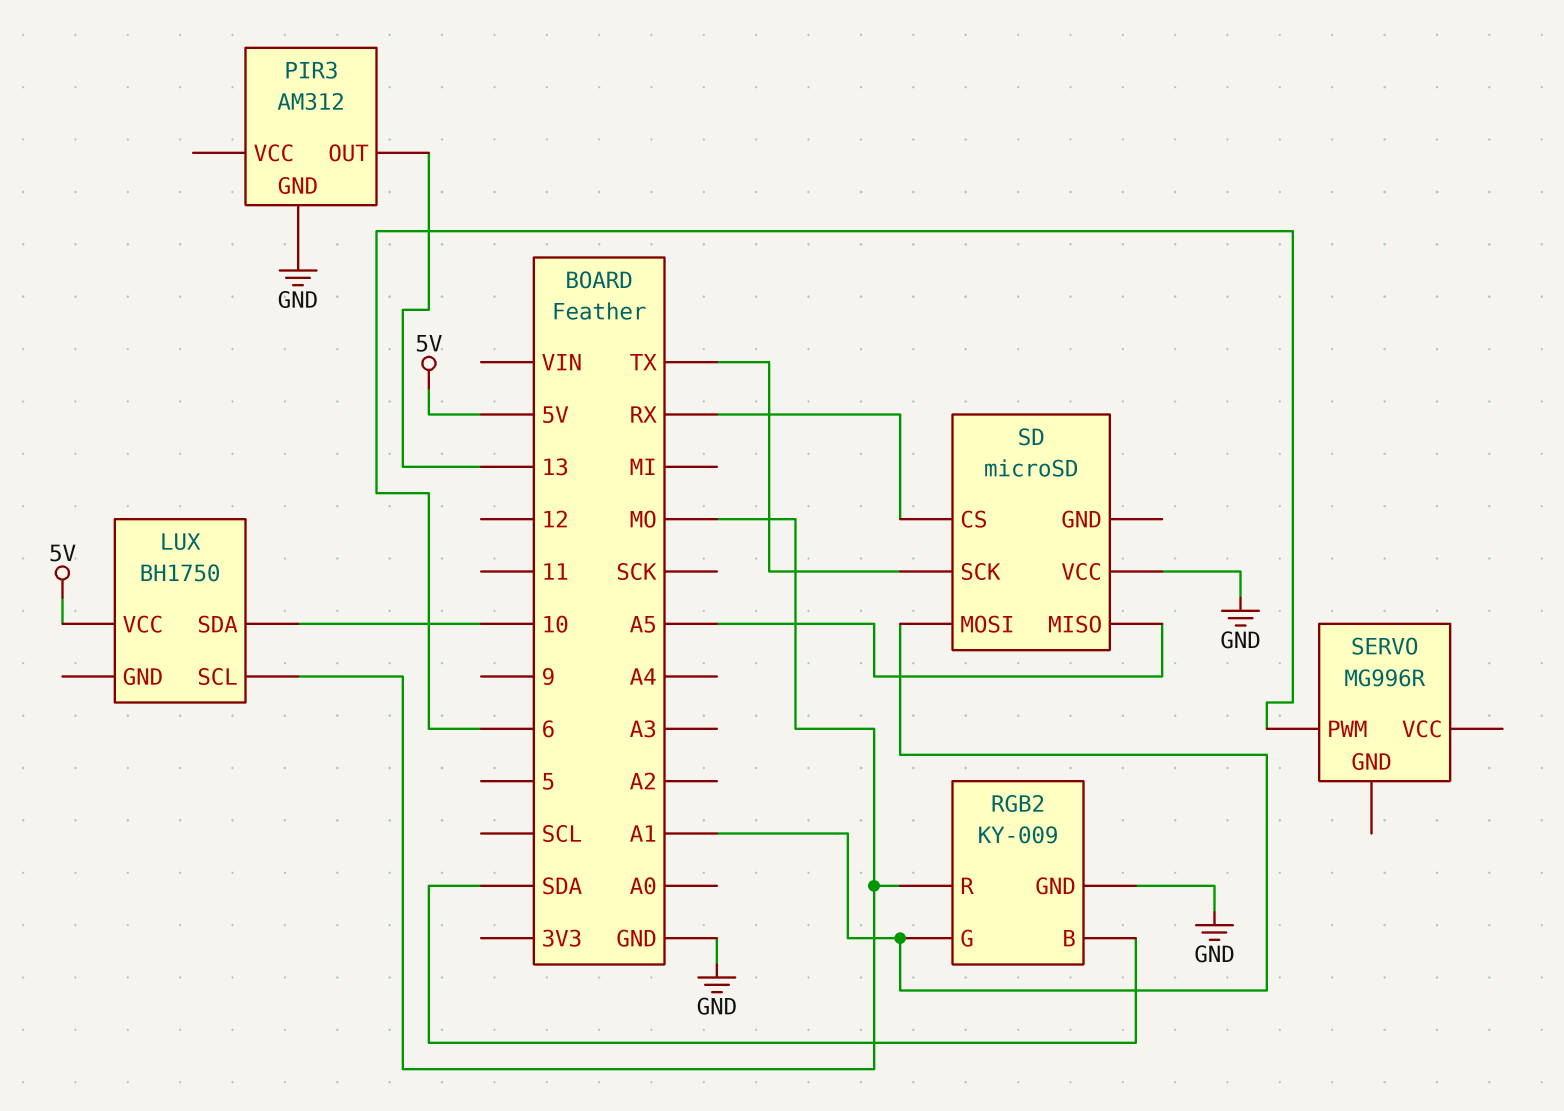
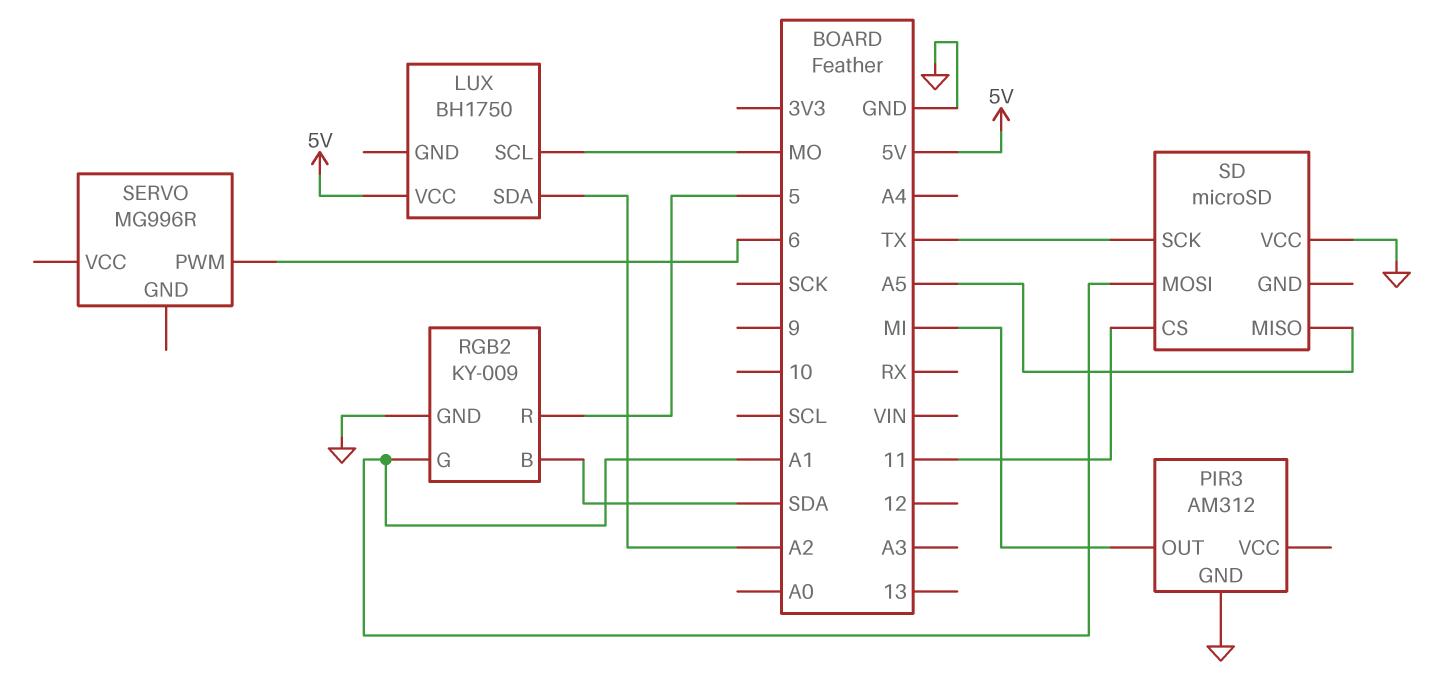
LUX pin SDA: 10 -> A2
PIR3 pin OUT: 13 -> MI
RGB2 pin R: MO -> 5
SD pin CS: RX -> 11

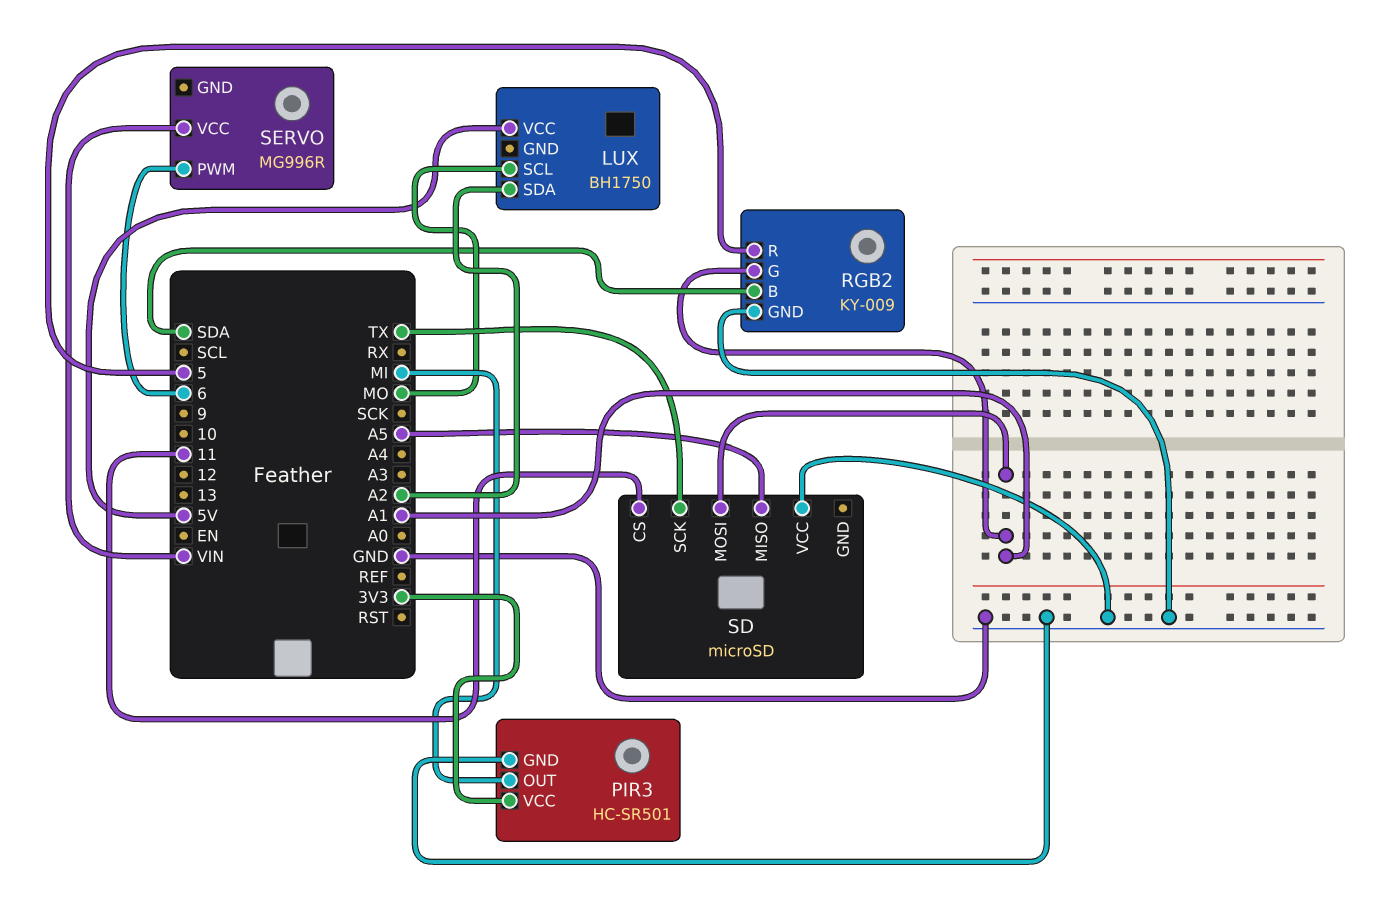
PIR3: AM312 -> HC-SR501
PIR3 pin VCC: none -> 3V3
SERVO pin VCC: none -> VIN

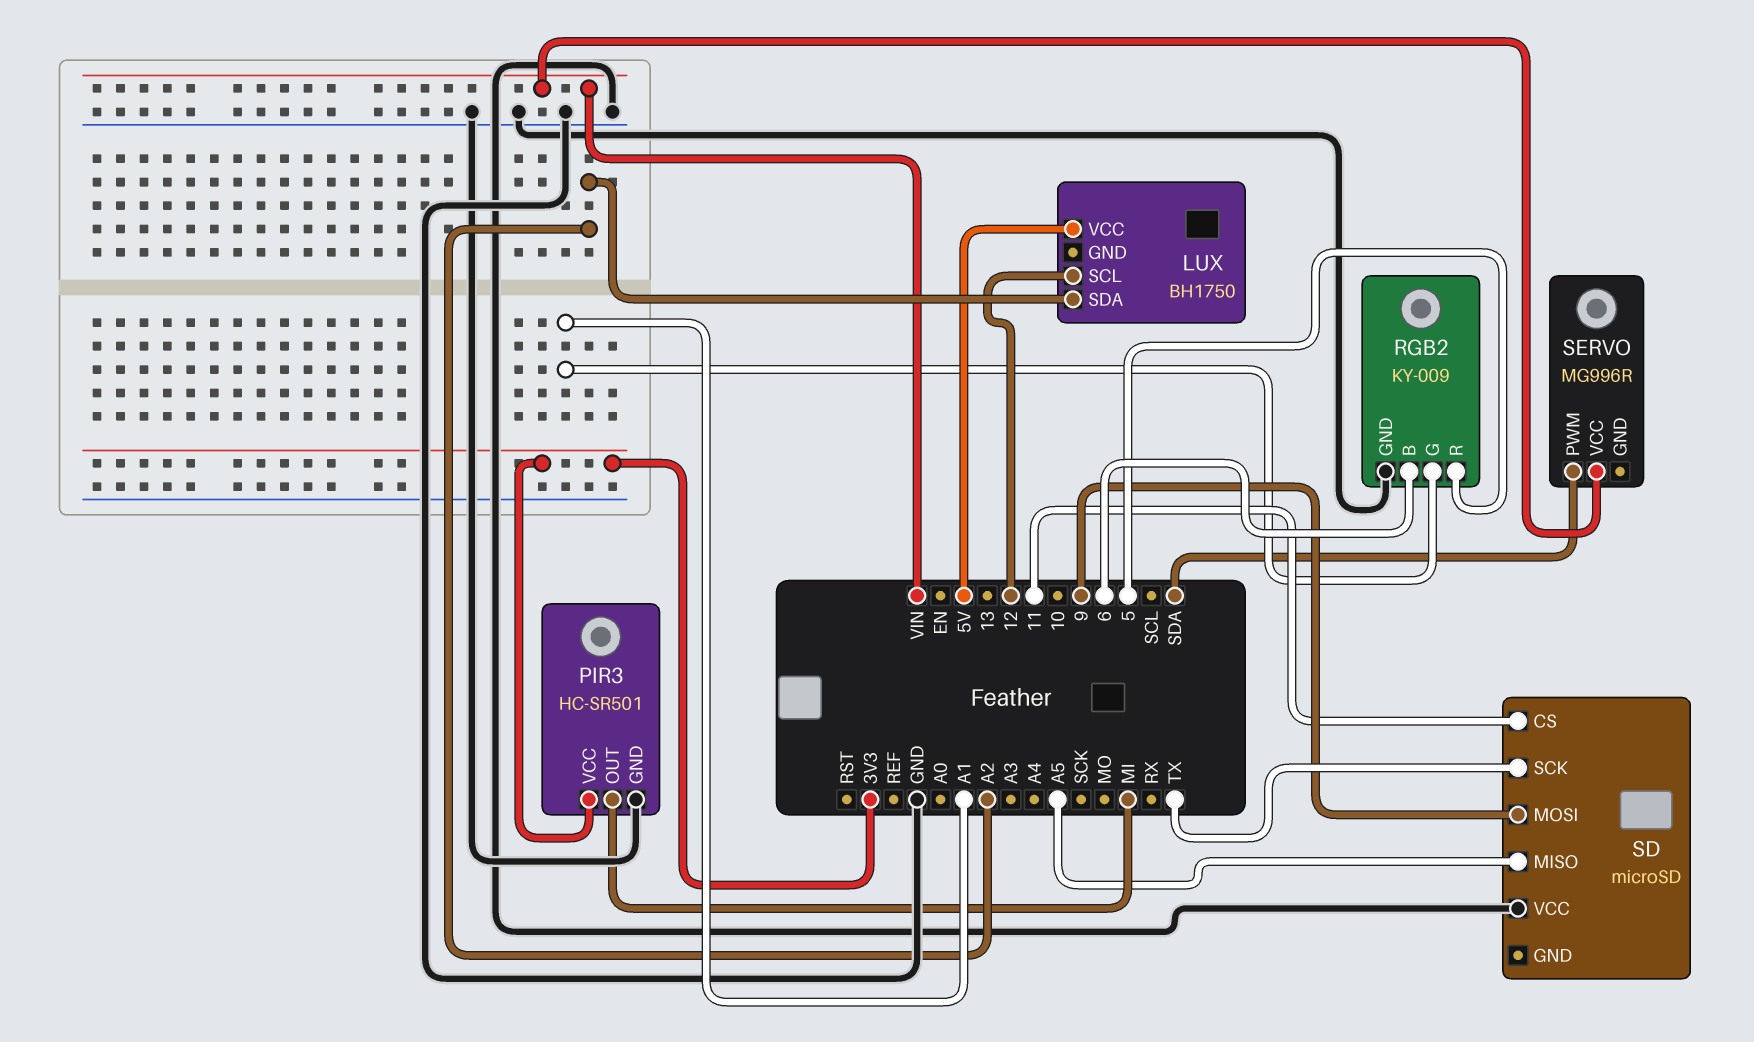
LUX pin SCL: MO -> 12
RGB2 pin B: SDA -> 6
SD pin MOSI: A1 -> 9
SERVO pin PWM: 6 -> SDA

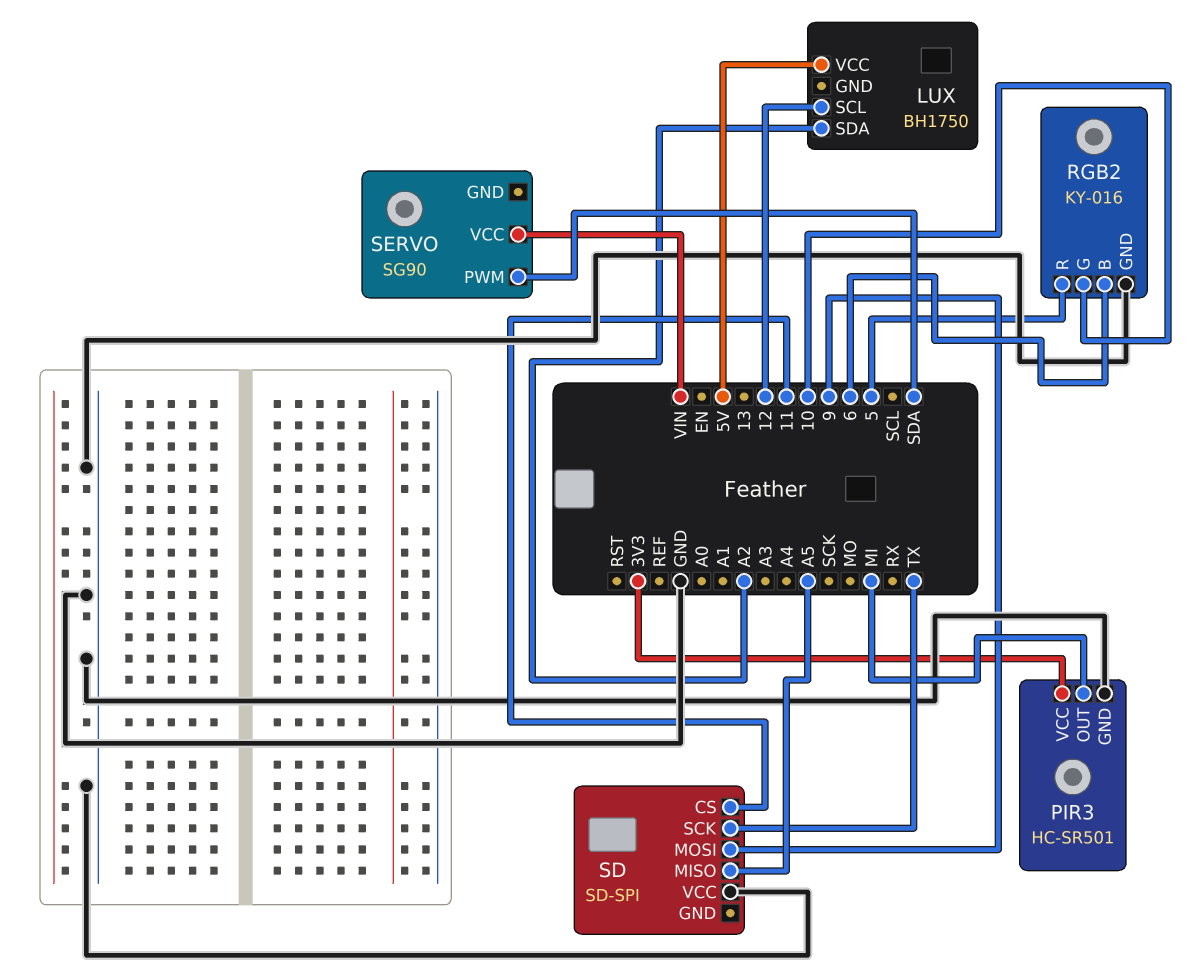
RGB2: KY-009 -> KY-016
RGB2 pin G: A1 -> 10
SD: microSD -> SD-SPI
SERVO: MG996R -> SG90

